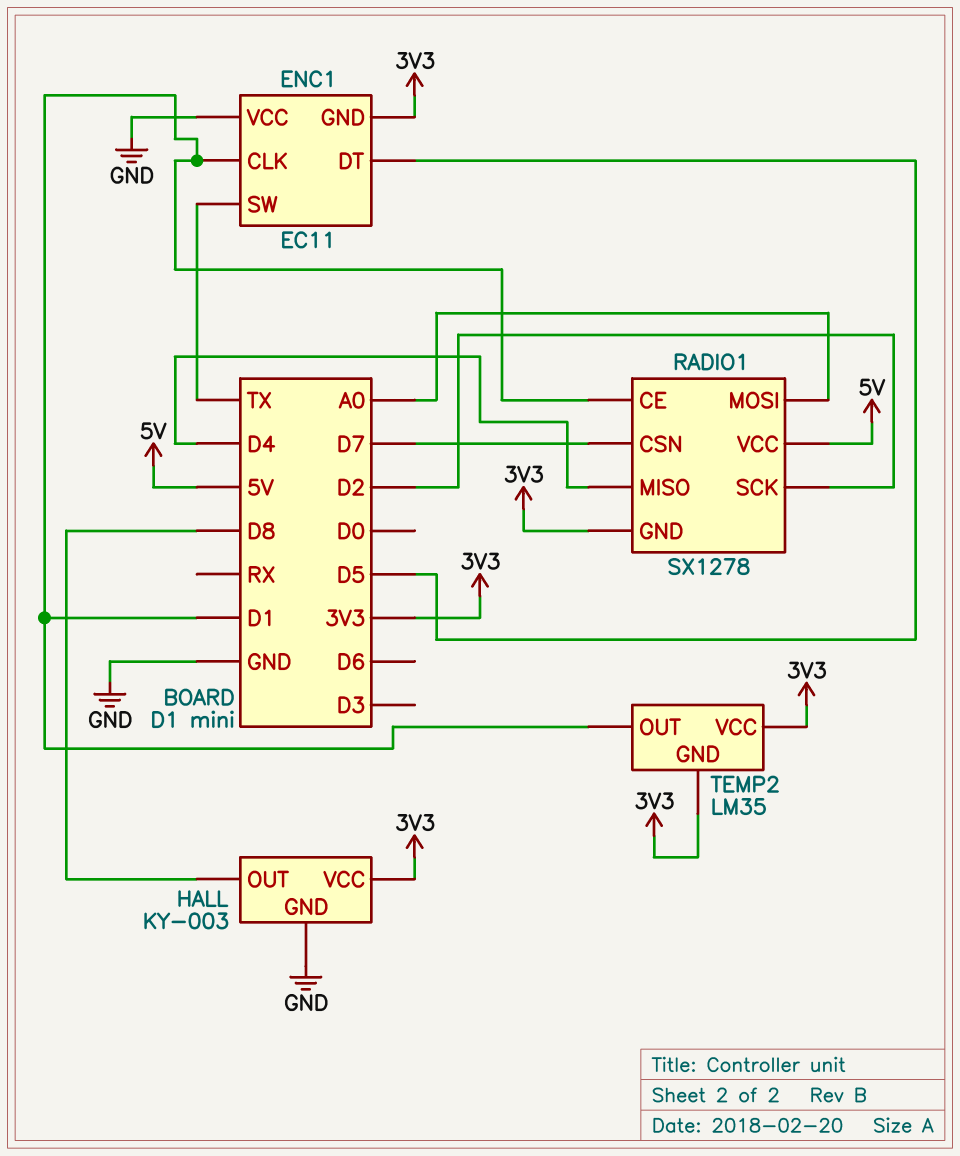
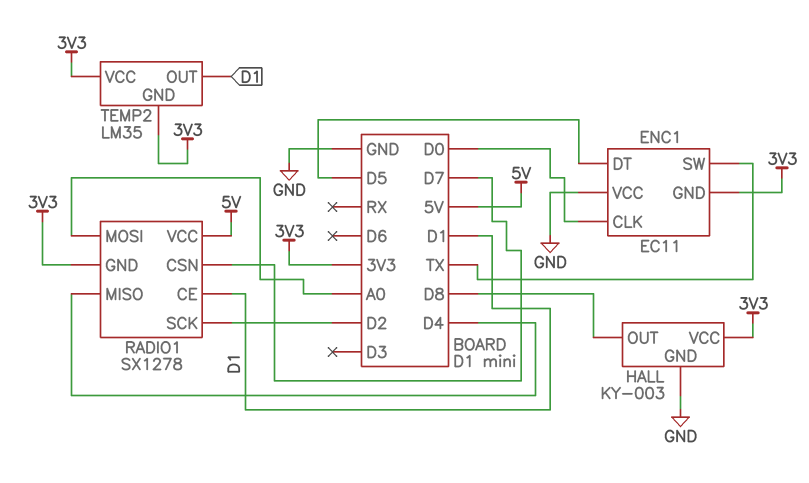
ENC1 pin CLK: D1 -> D0

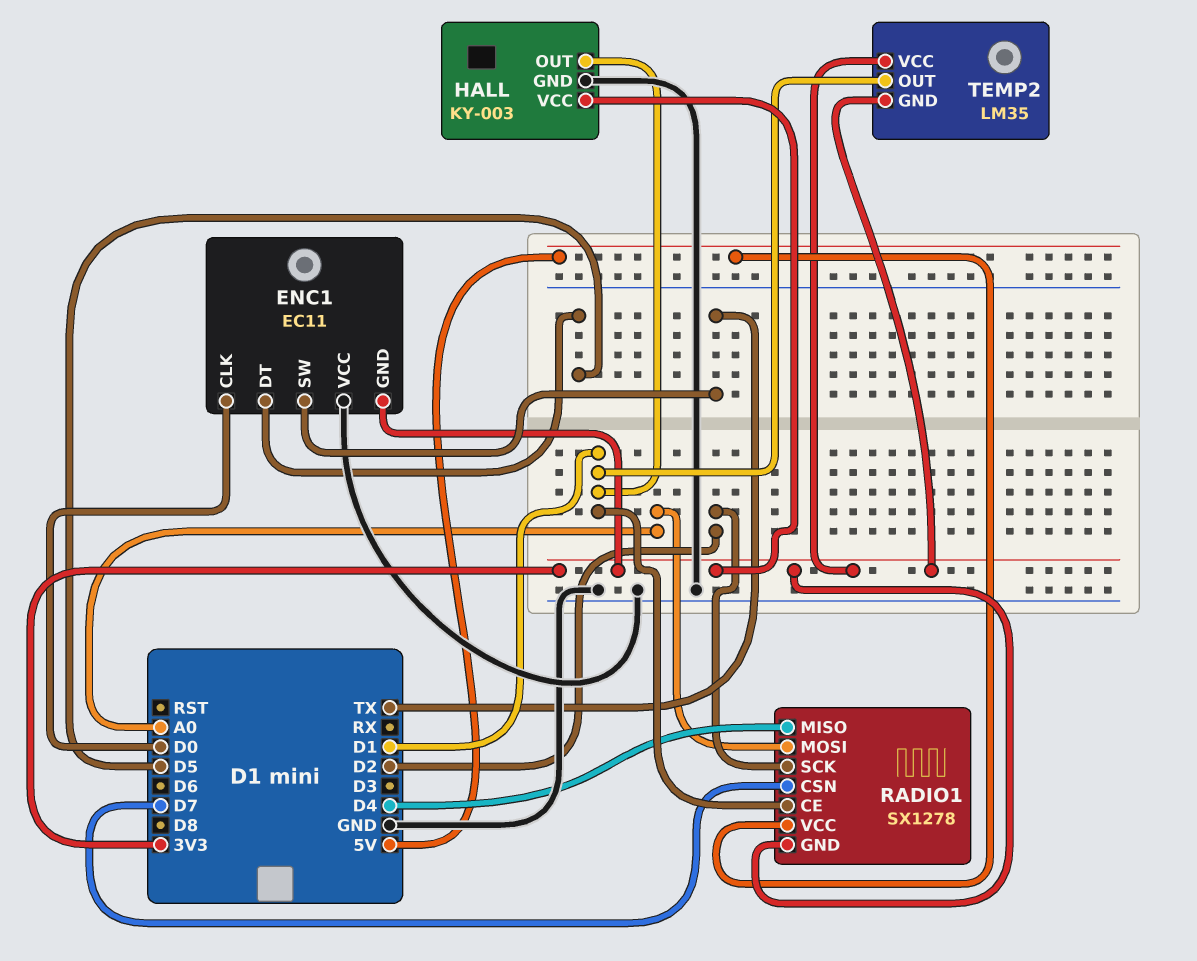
HALL pin OUT: D8 -> D1

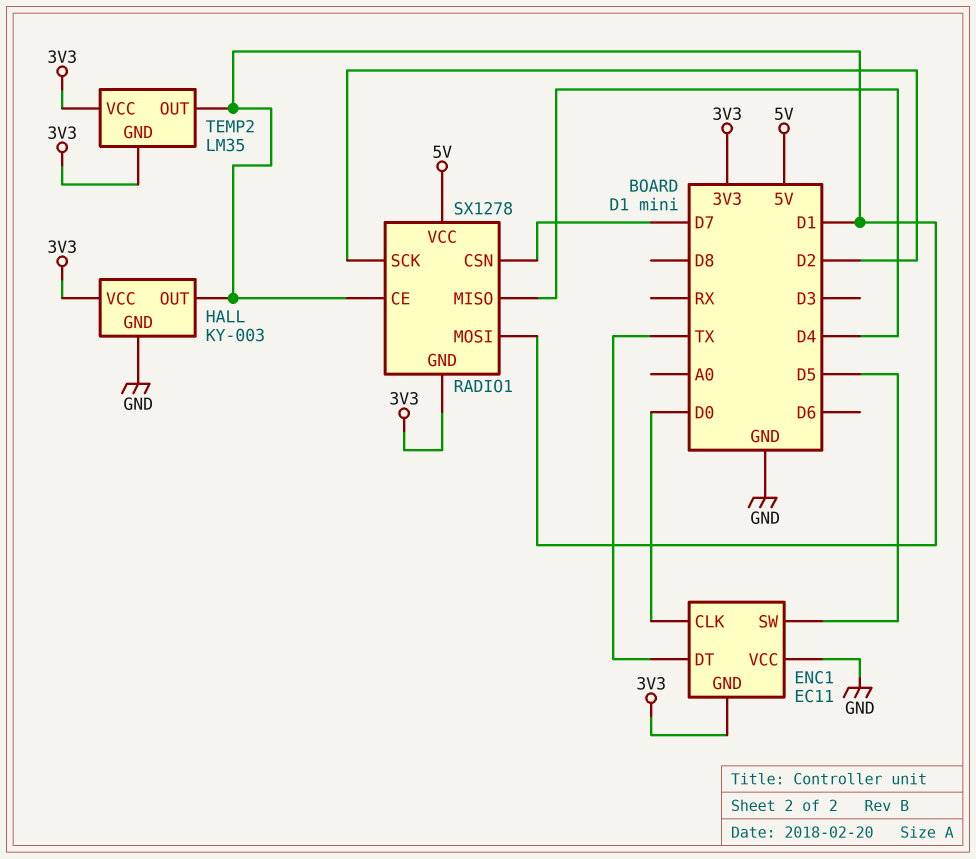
ENC1 pin DT: D5 -> TX
ENC1 pin SW: TX -> D5
RADIO1 pin MOSI: A0 -> D1

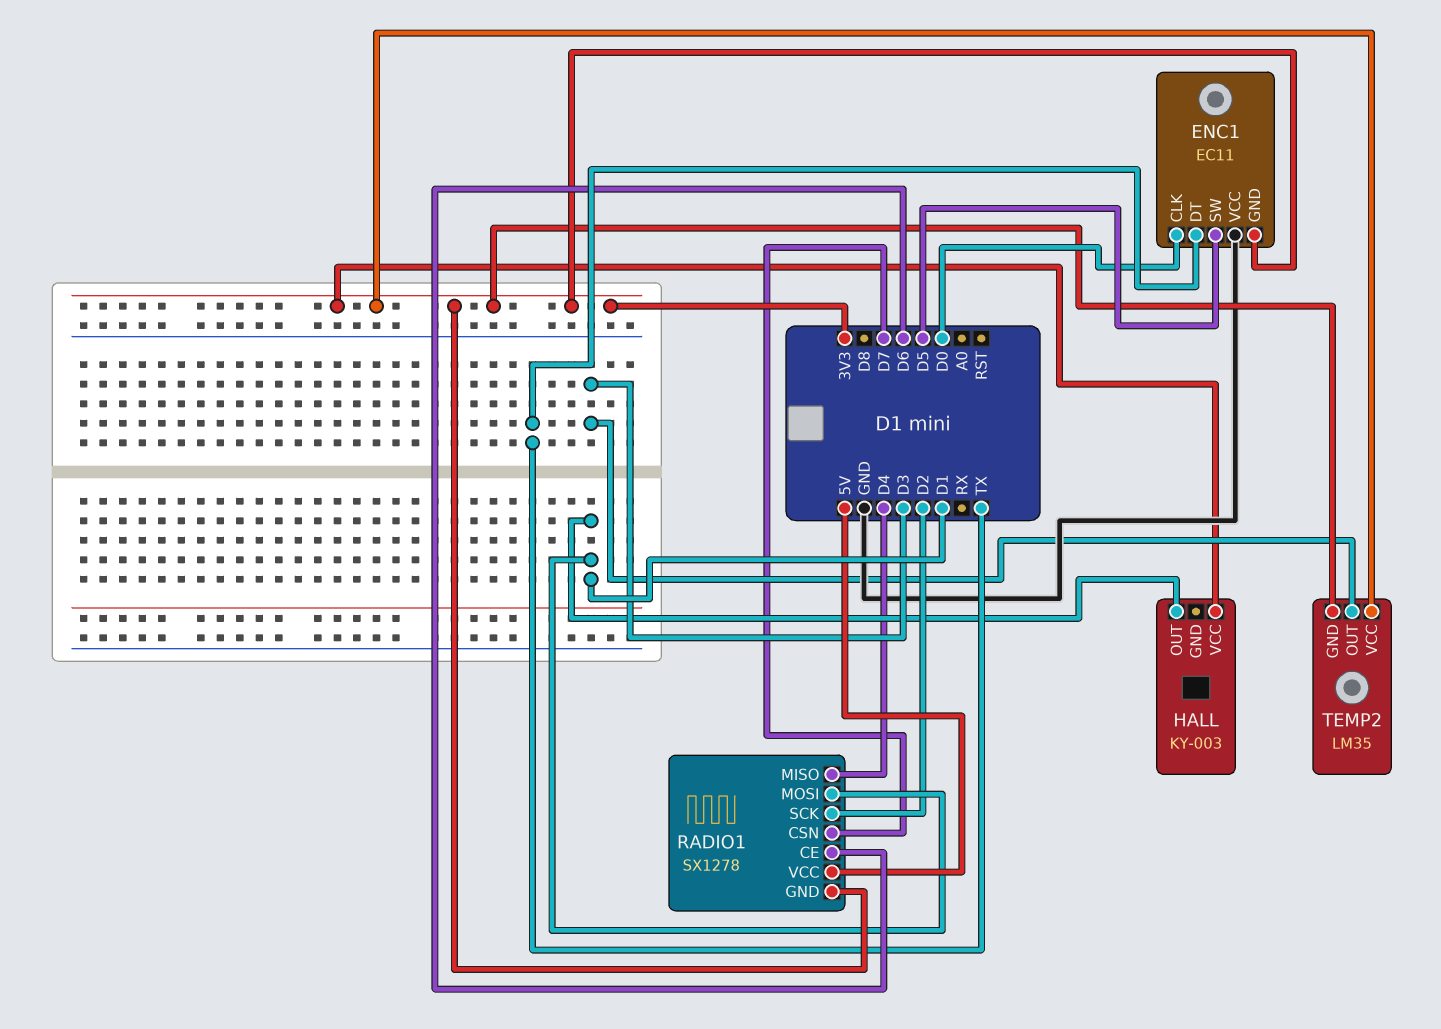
HALL pin GND: GND -> none
RADIO1 pin CE: D1 -> D6
TEMP2 pin OUT: D1 -> D3

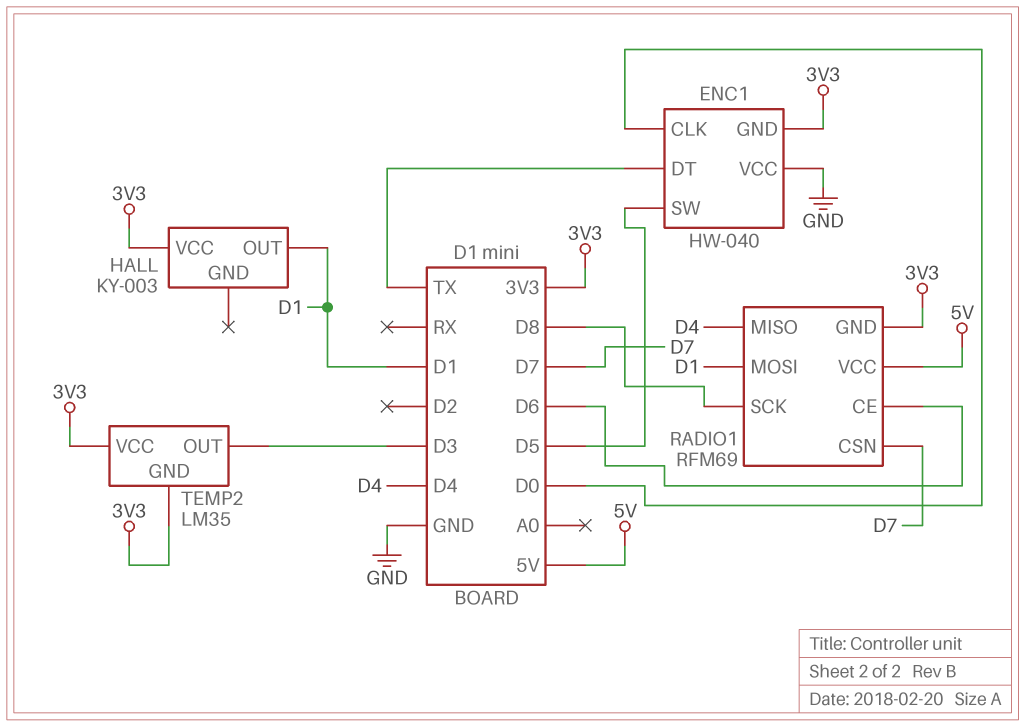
ENC1: EC11 -> HW-040
RADIO1: SX1278 -> RFM69
RADIO1 pin SCK: D2 -> D8

